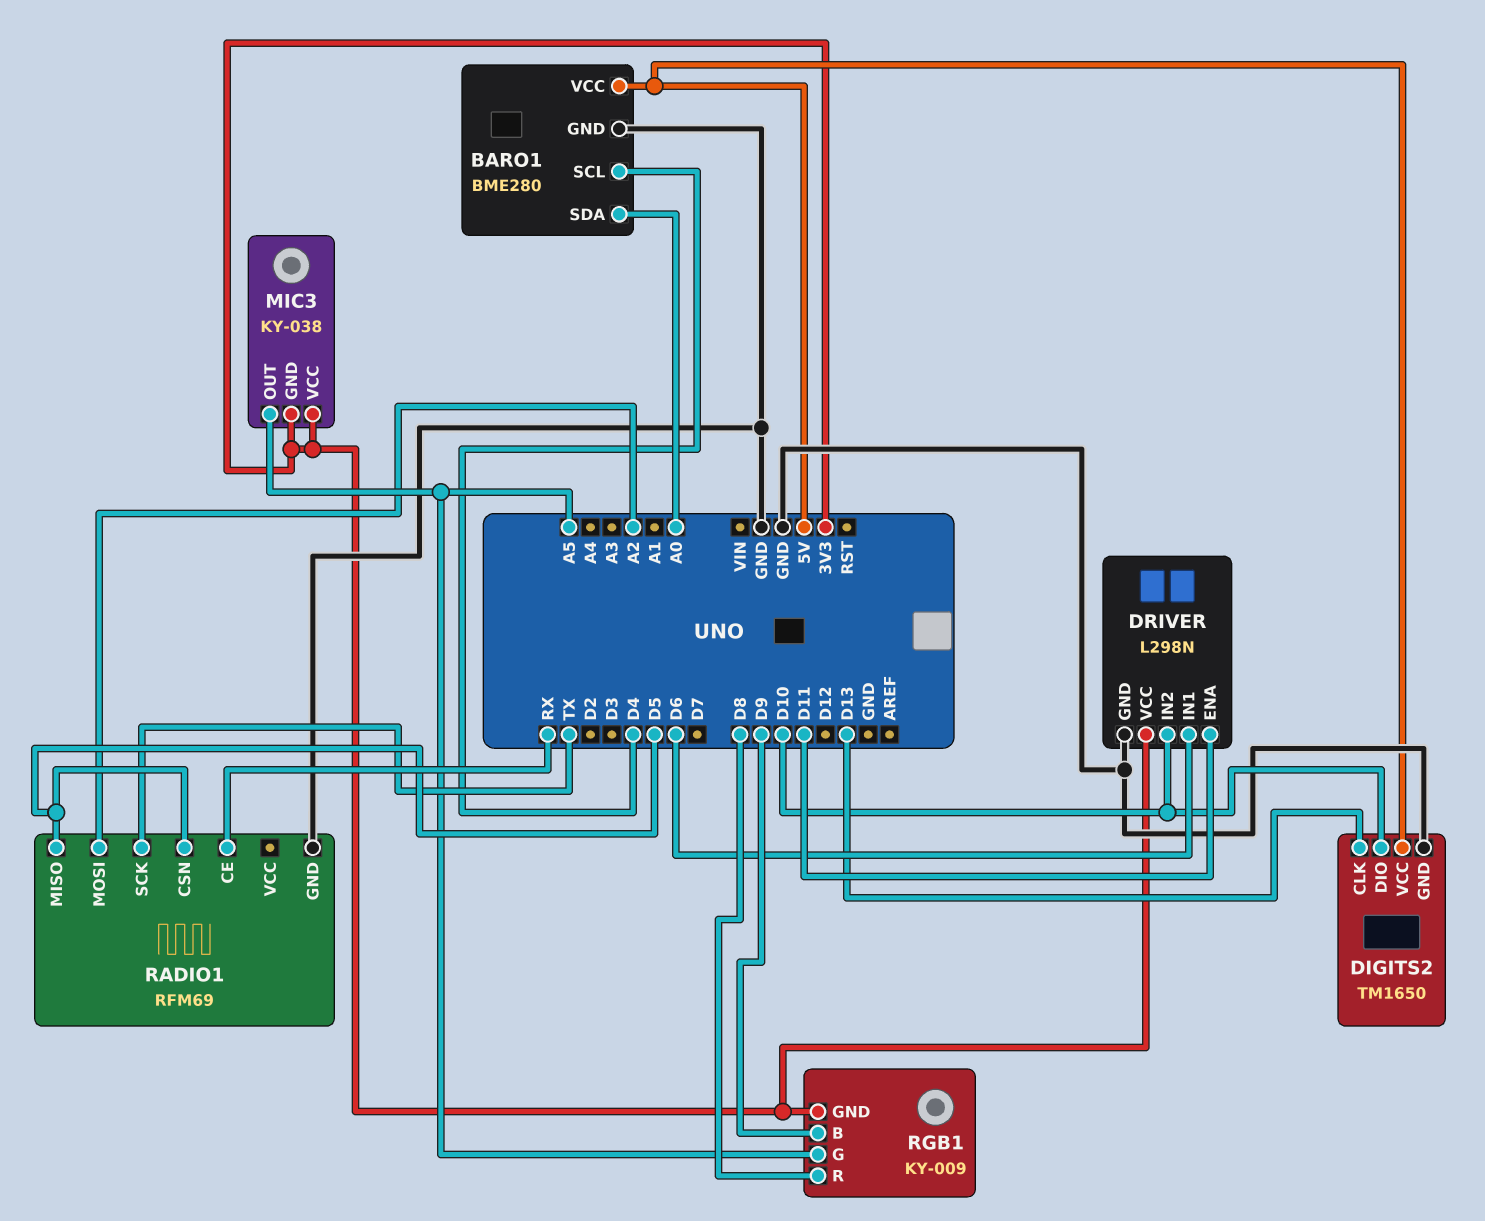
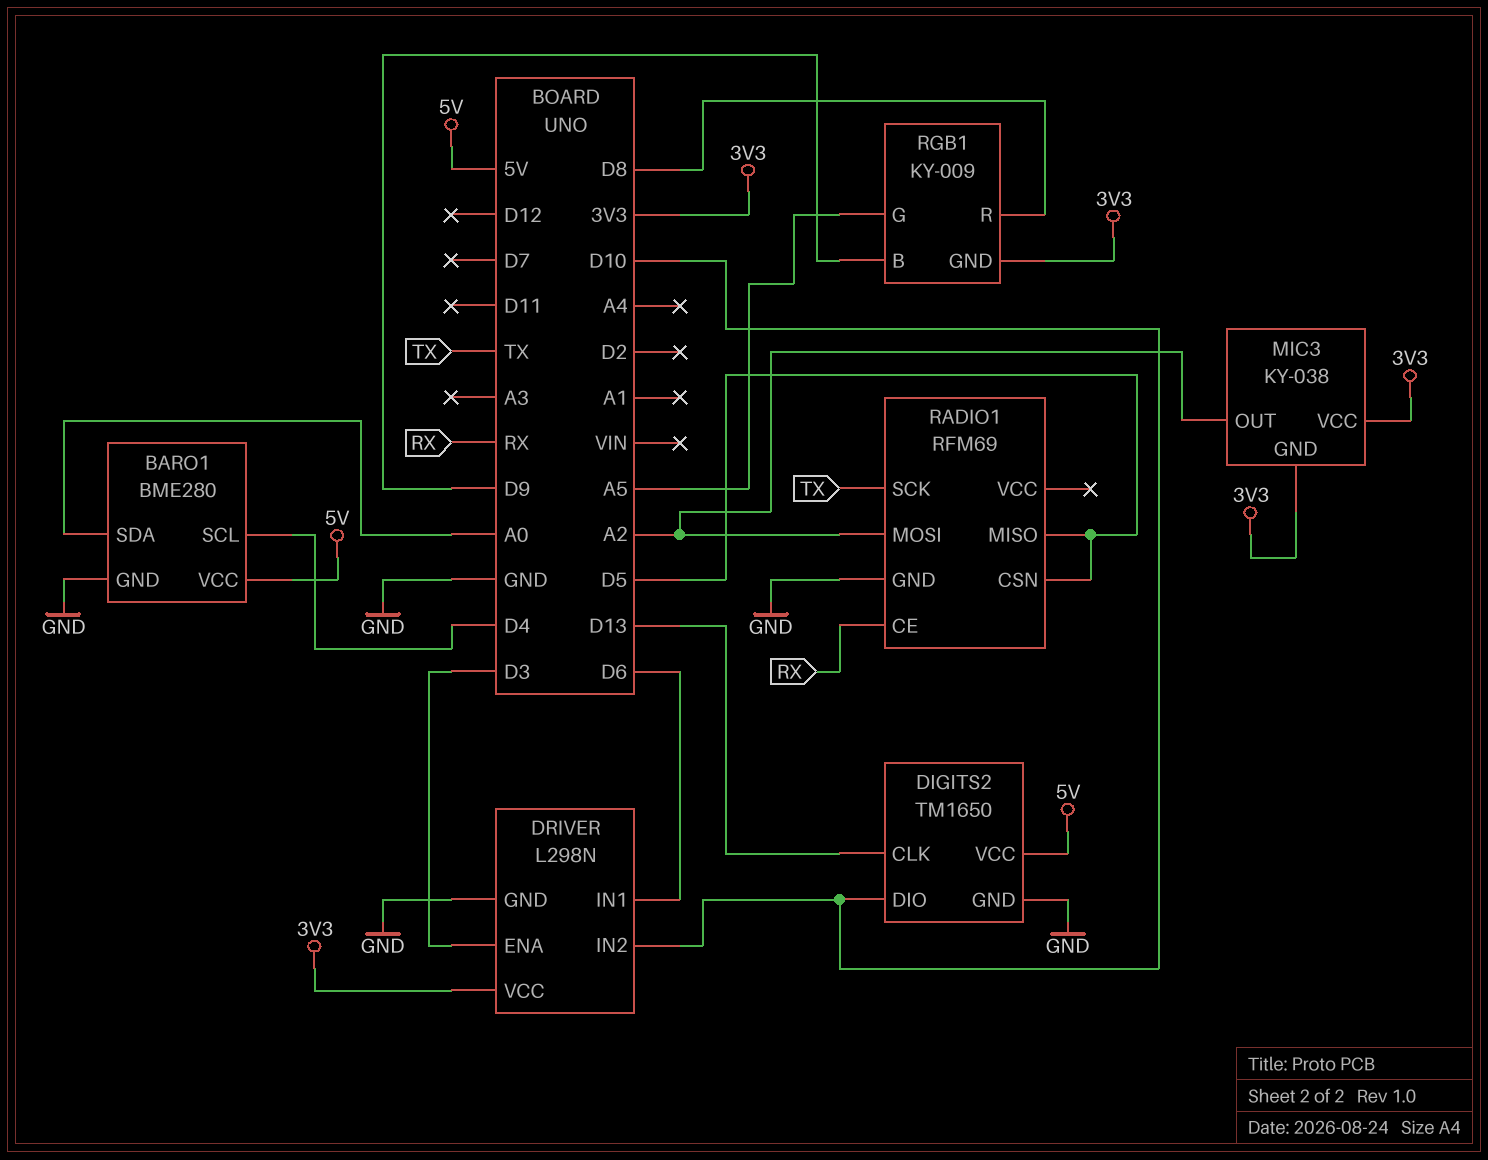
DRIVER pin ENA: D11 -> D3
MIC3 pin OUT: A5 -> A2

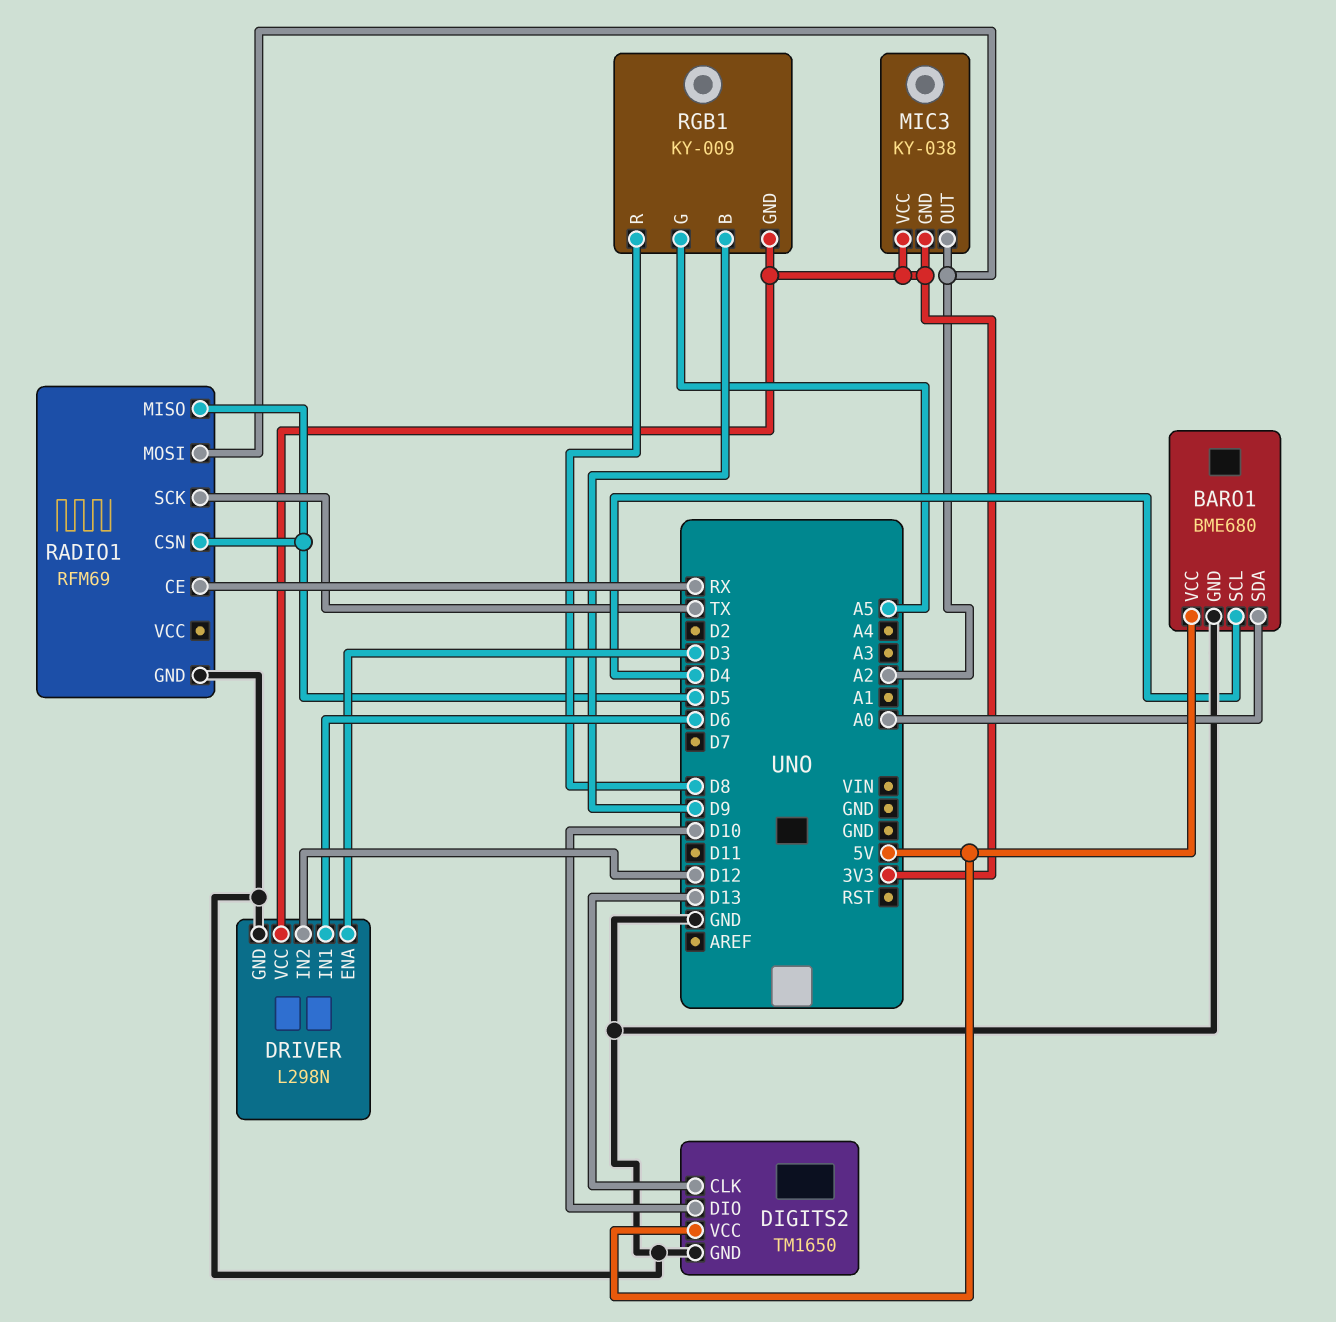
BARO1: BME280 -> BME680
DRIVER pin IN2: D10 -> D12

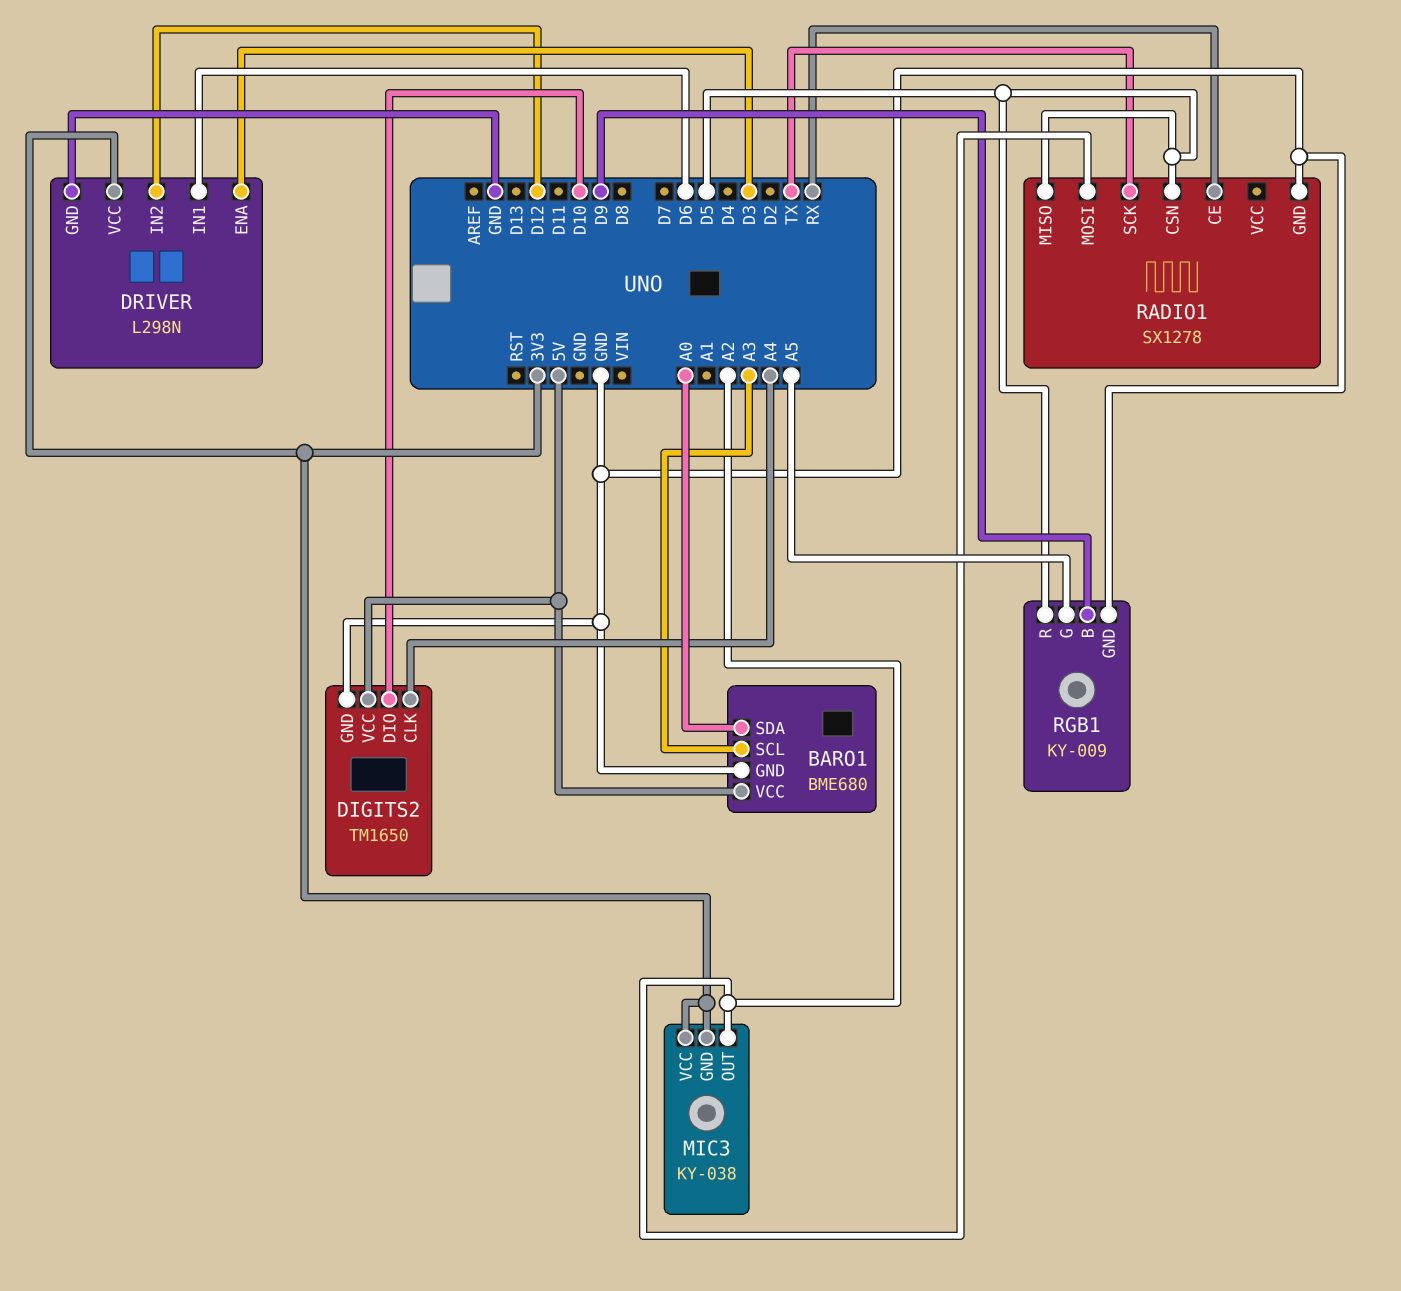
BARO1 pin SCL: D4 -> A3
DIGITS2 pin CLK: D13 -> A4
RADIO1: RFM69 -> SX1278
RGB1 pin GND: 3V3 -> GND
RGB1 pin R: D8 -> D5

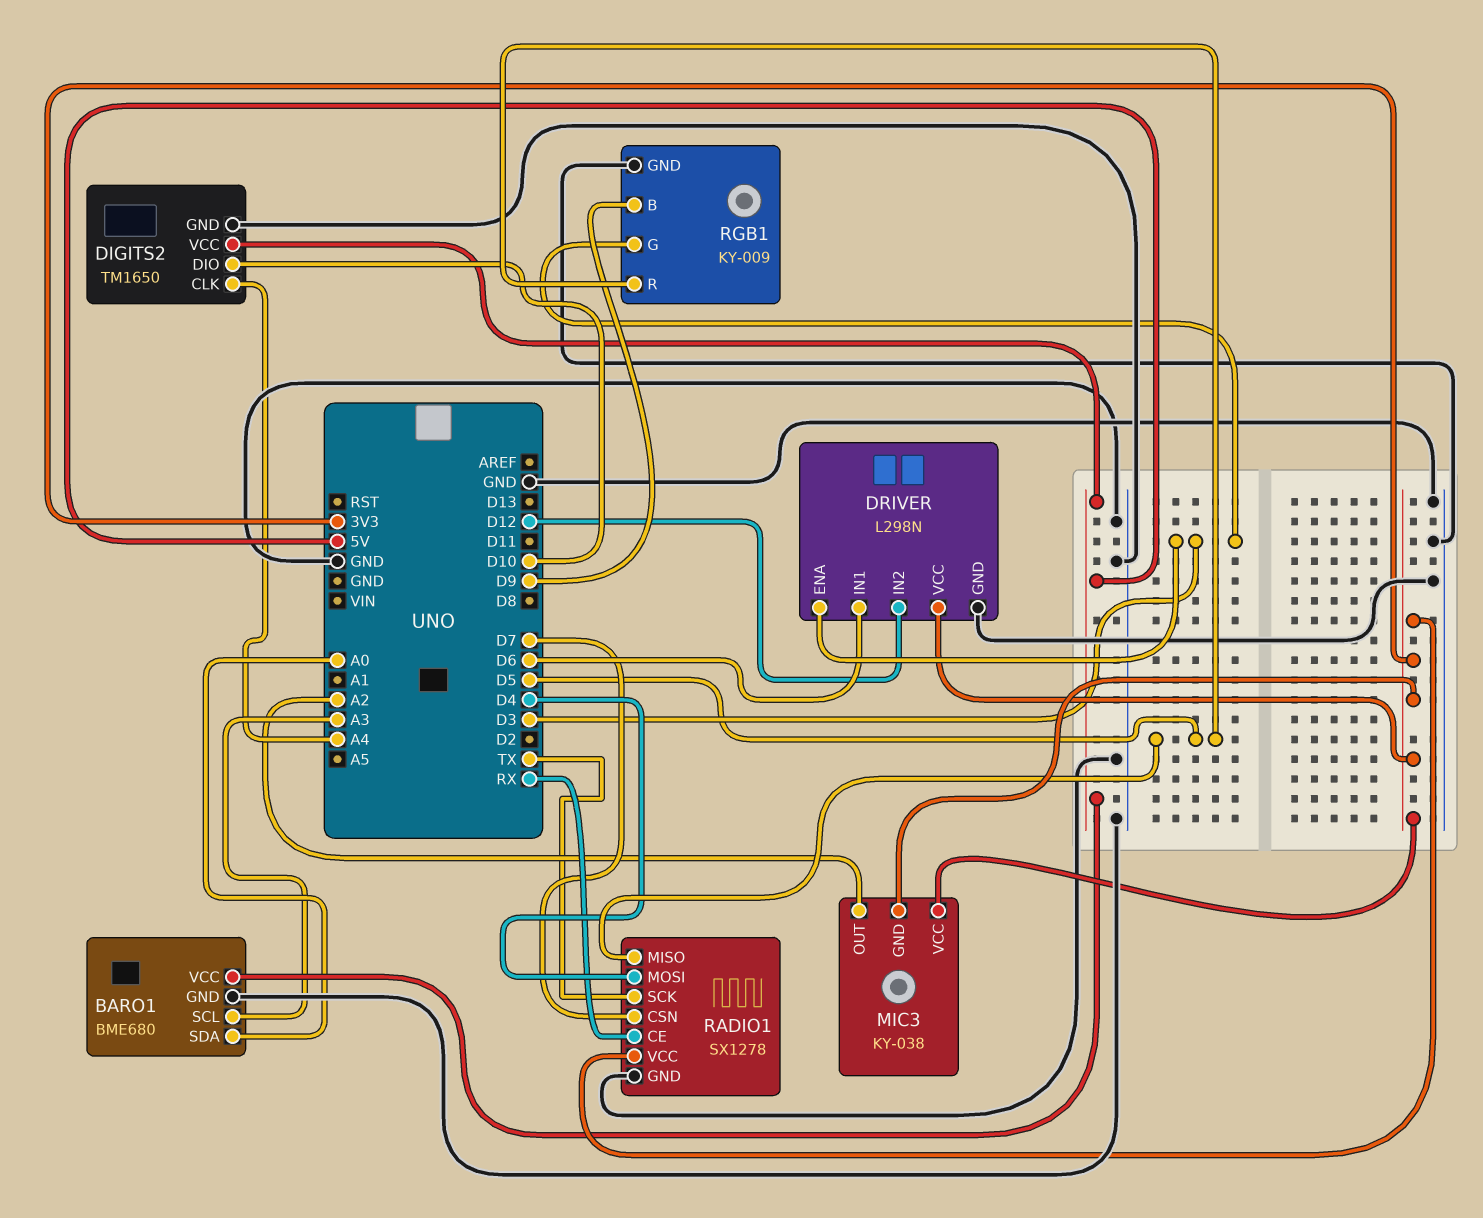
RADIO1 pin CSN: D5 -> D7
RADIO1 pin MOSI: A2 -> D4
RADIO1 pin VCC: none -> 3V3
RGB1 pin G: A5 -> D3

